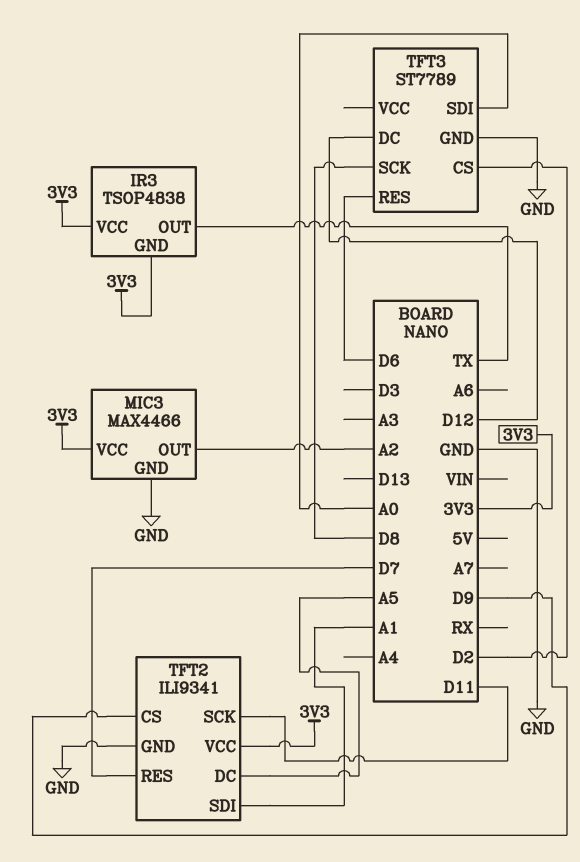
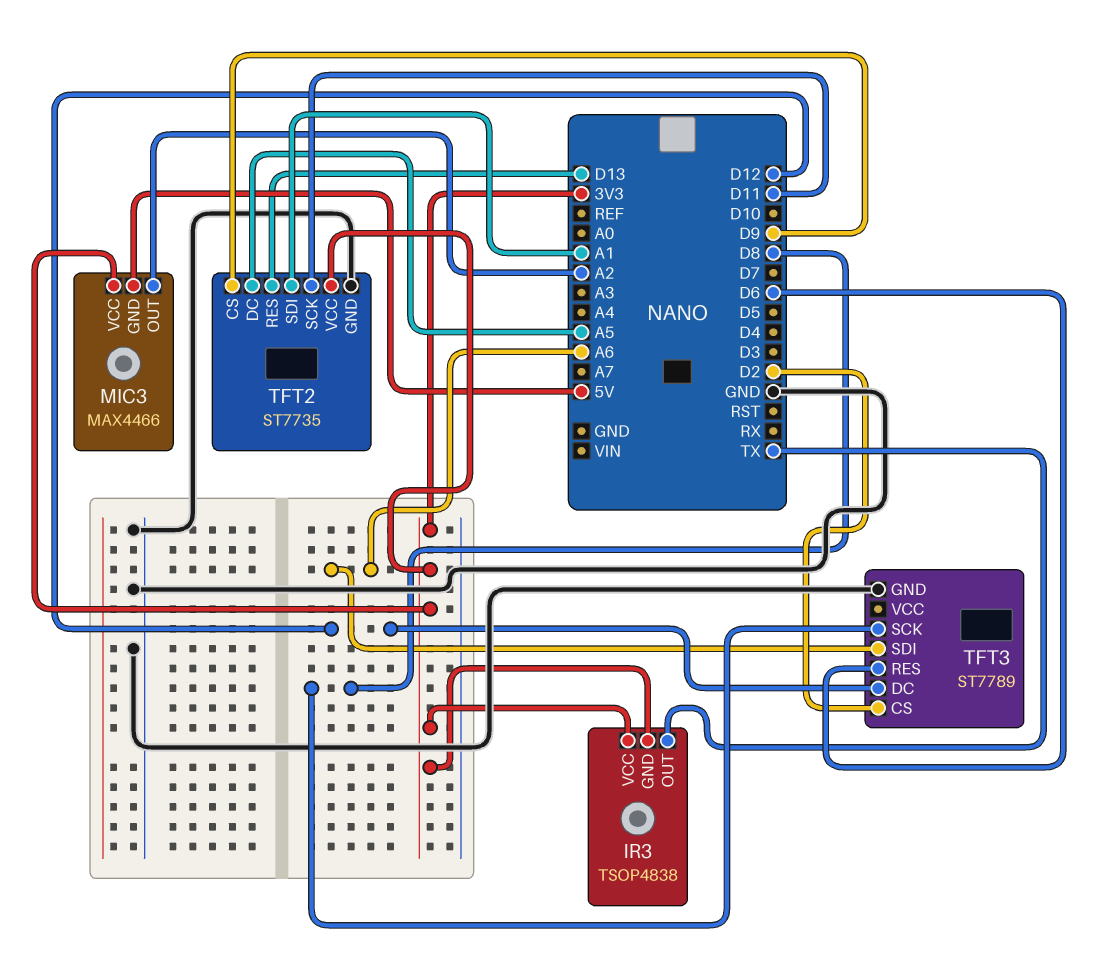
MIC3 pin GND: GND -> 5V
TFT2: ILI9341 -> ST7735
TFT2 pin RES: D7 -> D13
TFT3 pin SDI: A0 -> A6

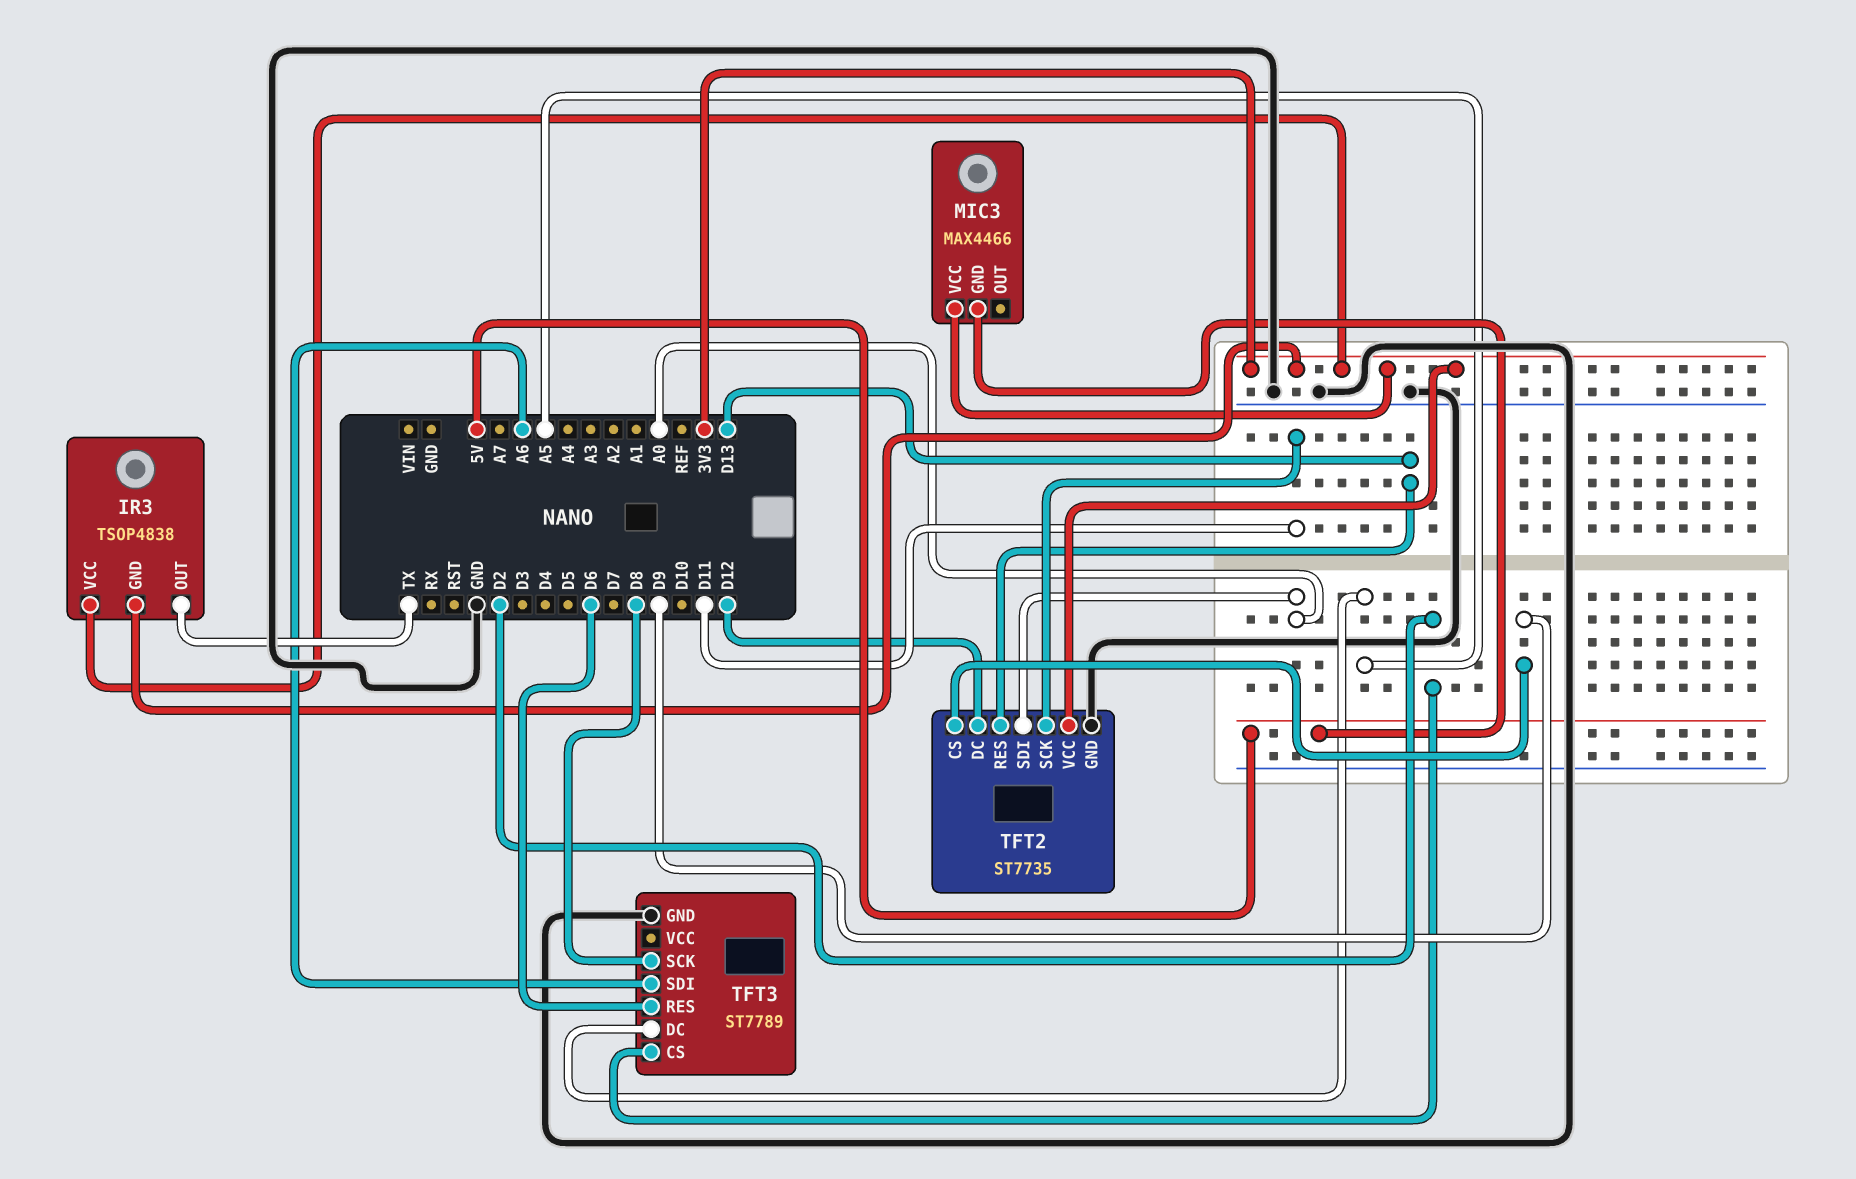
MIC3 pin OUT: A2 -> none
TFT2 pin DC: A5 -> D12
TFT2 pin SDI: A1 -> A0
TFT3 pin DC: D12 -> A5

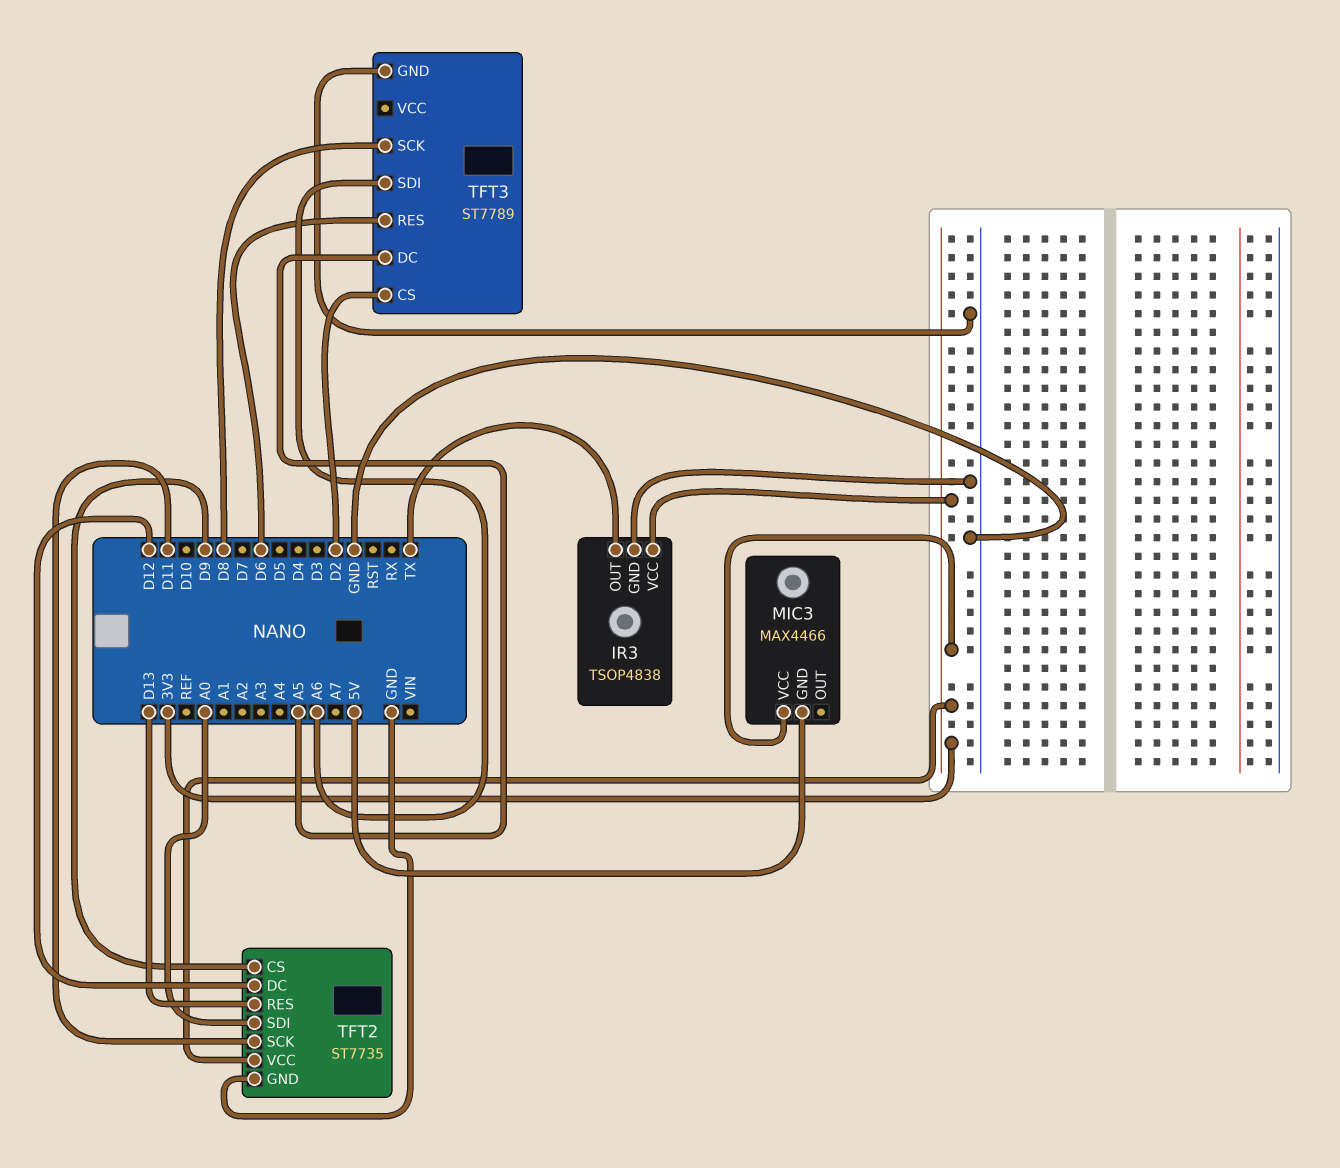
IR3 pin GND: 3V3 -> GND

